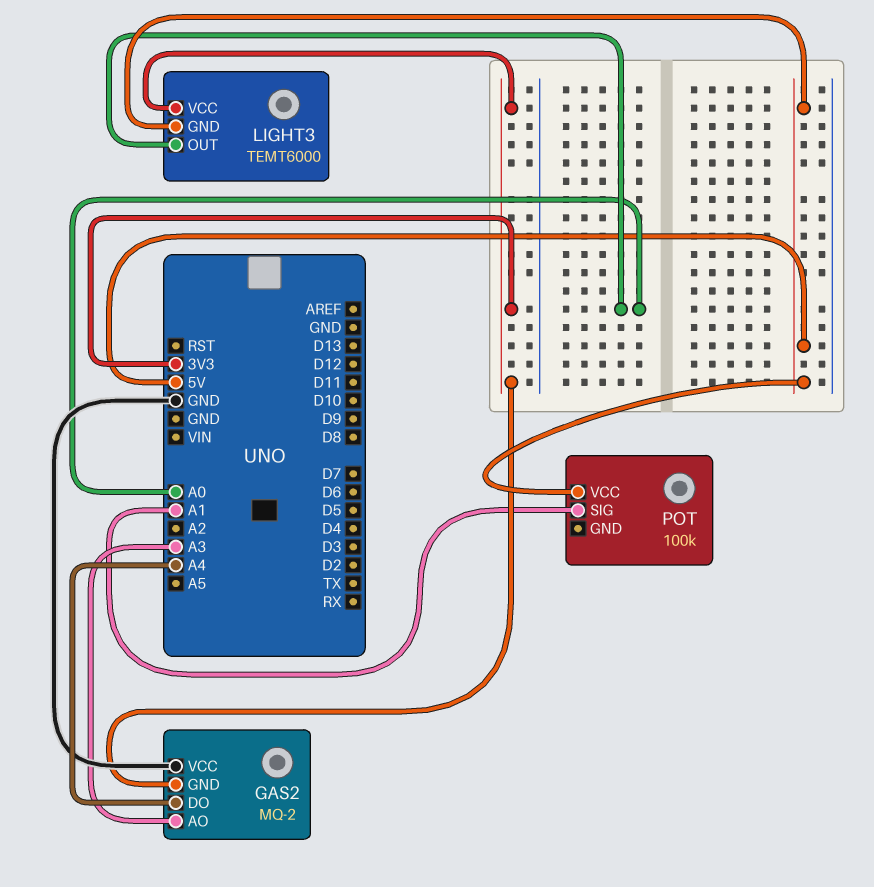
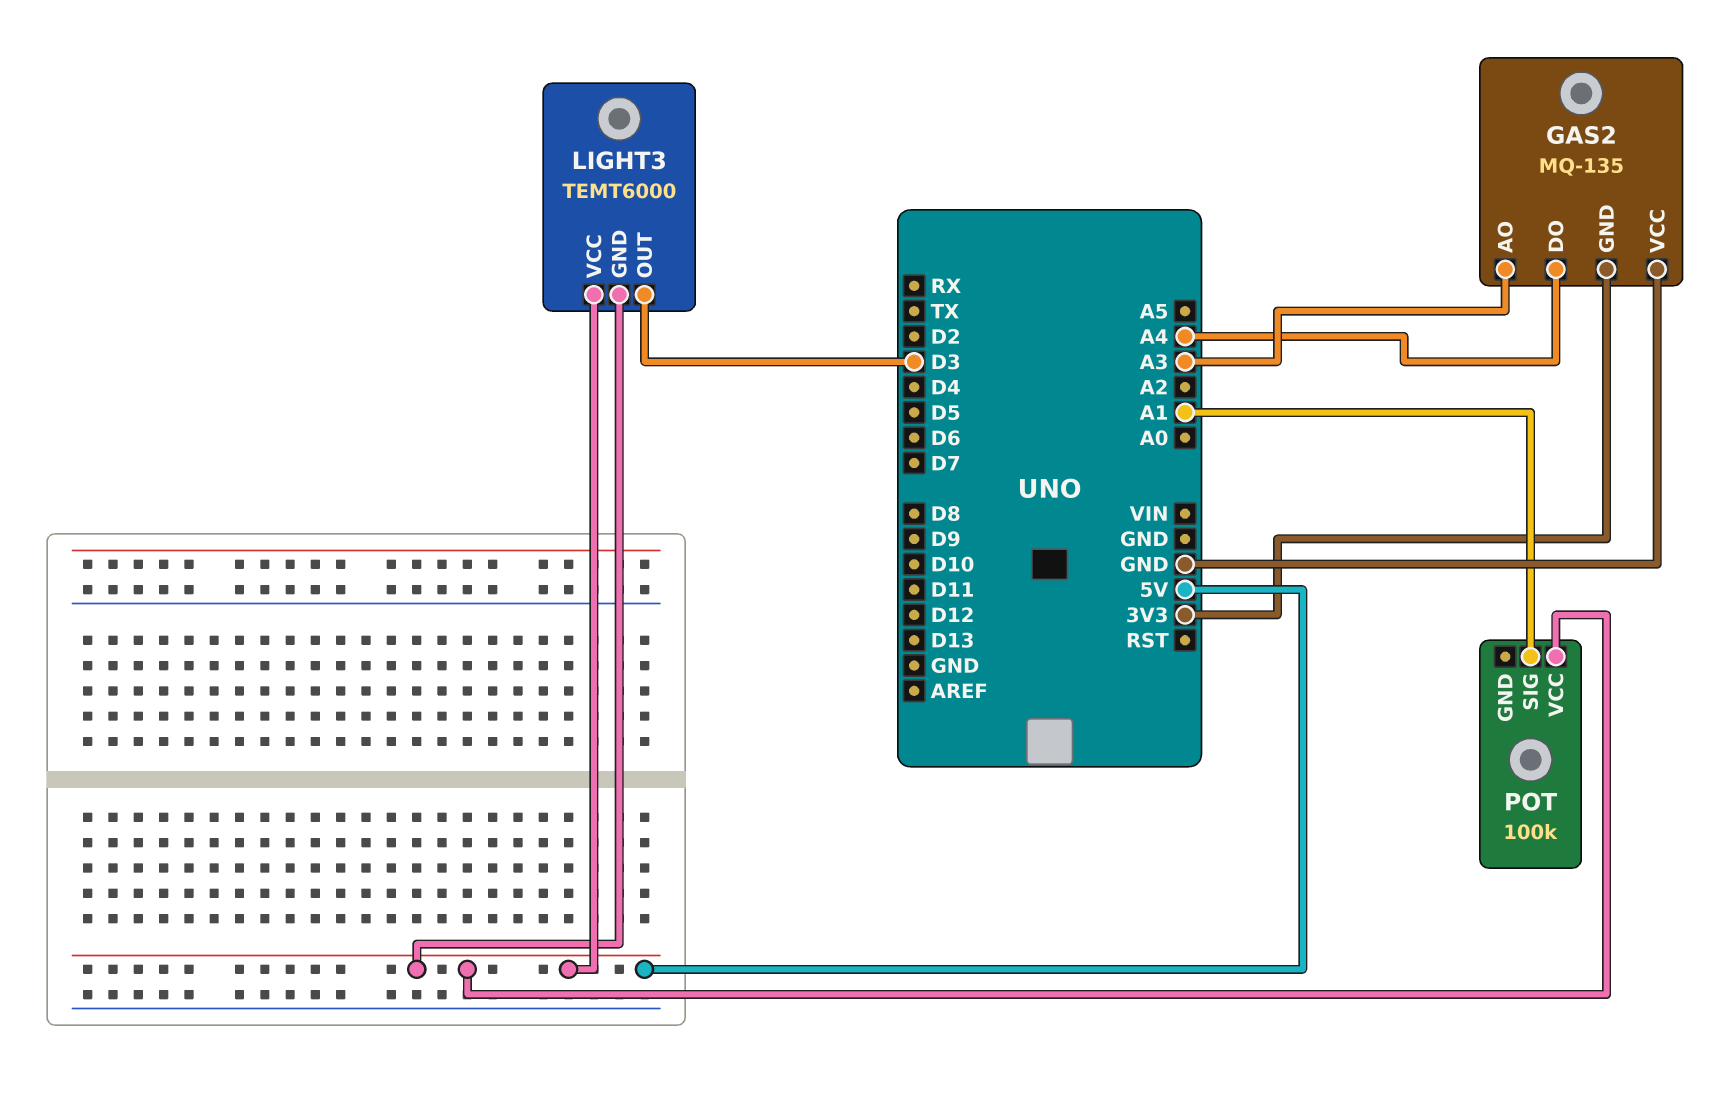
GAS2: MQ-2 -> MQ-135
LIGHT3 pin OUT: A0 -> D3
LIGHT3 pin VCC: 3V3 -> 5V

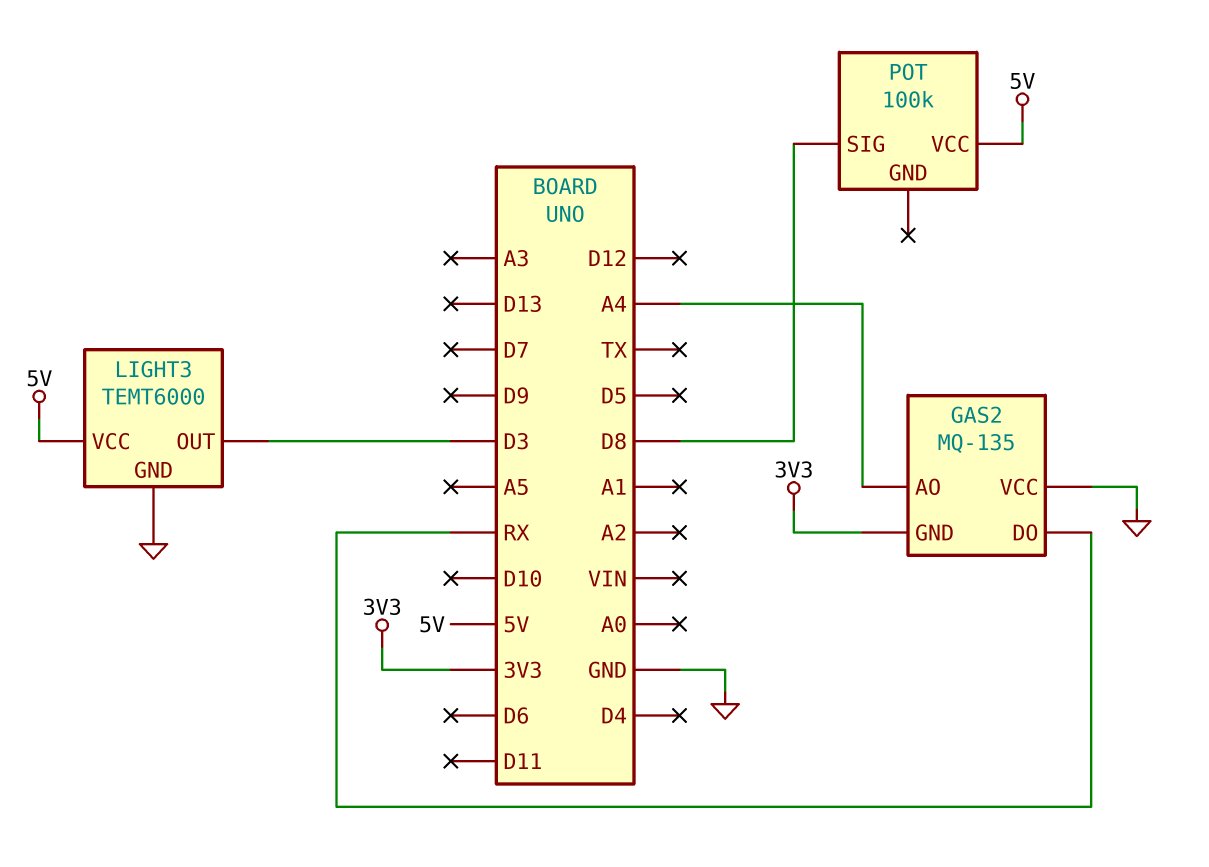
GAS2 pin AO: A3 -> A4
GAS2 pin DO: A4 -> RX
LIGHT3 pin GND: 5V -> GND
POT pin SIG: A1 -> D8

